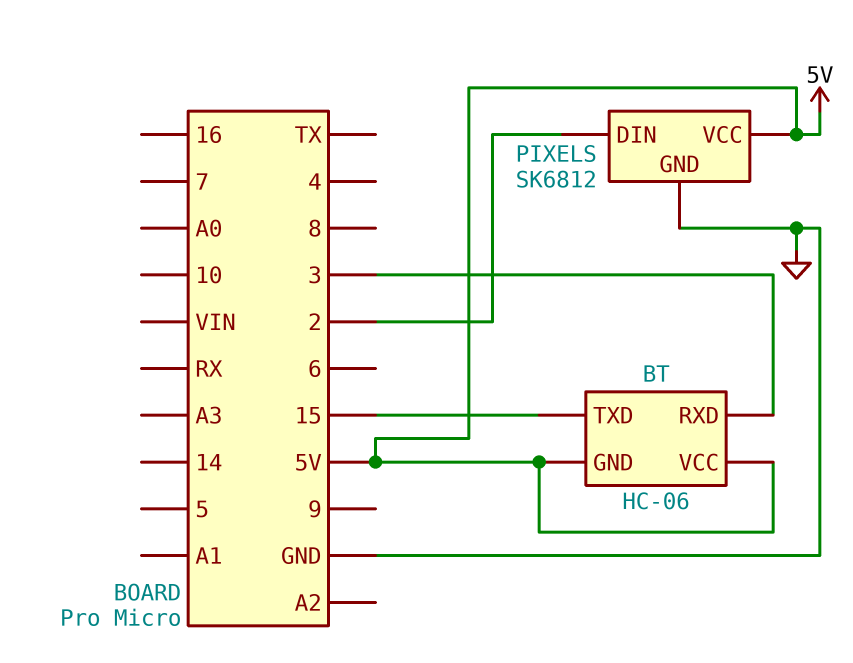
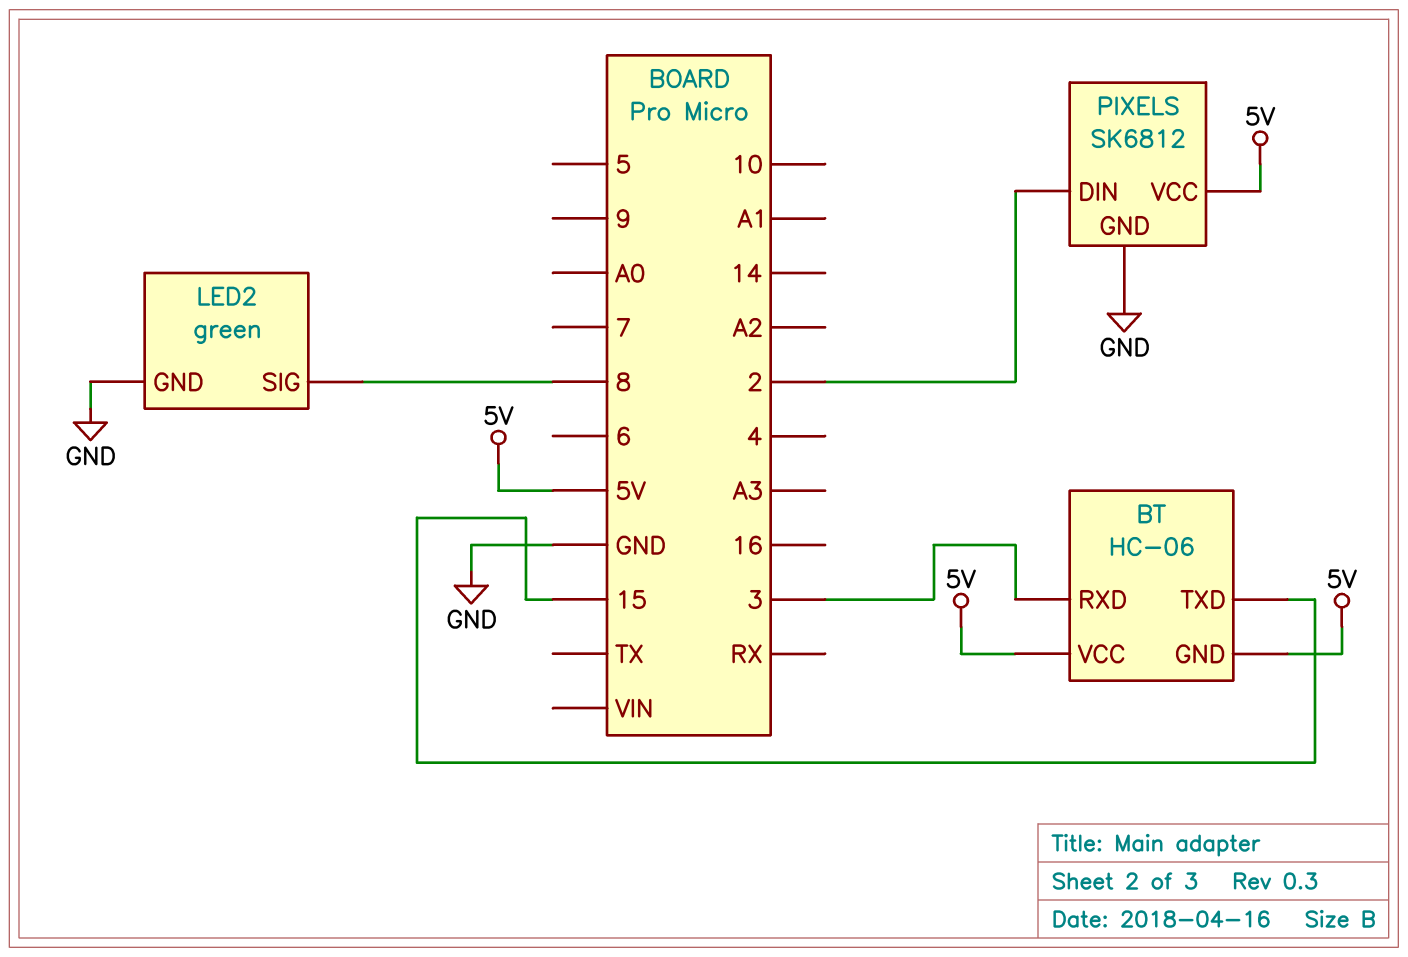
LED2: none -> green
LED2 pin GND: none -> GND
LED2 pin SIG: none -> 8

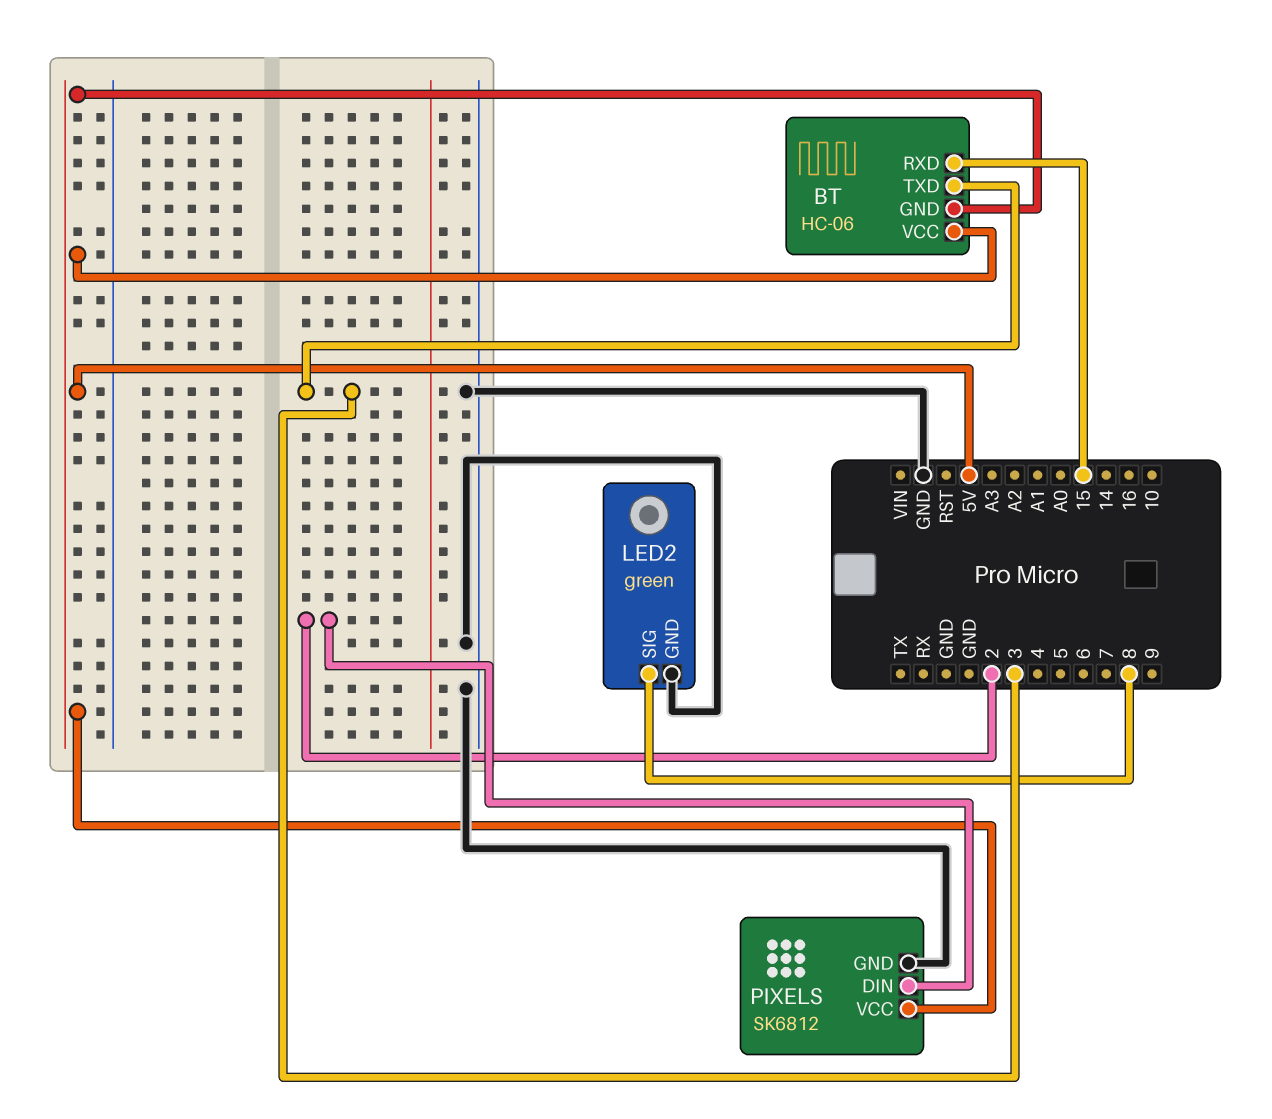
BT pin RXD: 3 -> 15
BT pin TXD: 15 -> 3

